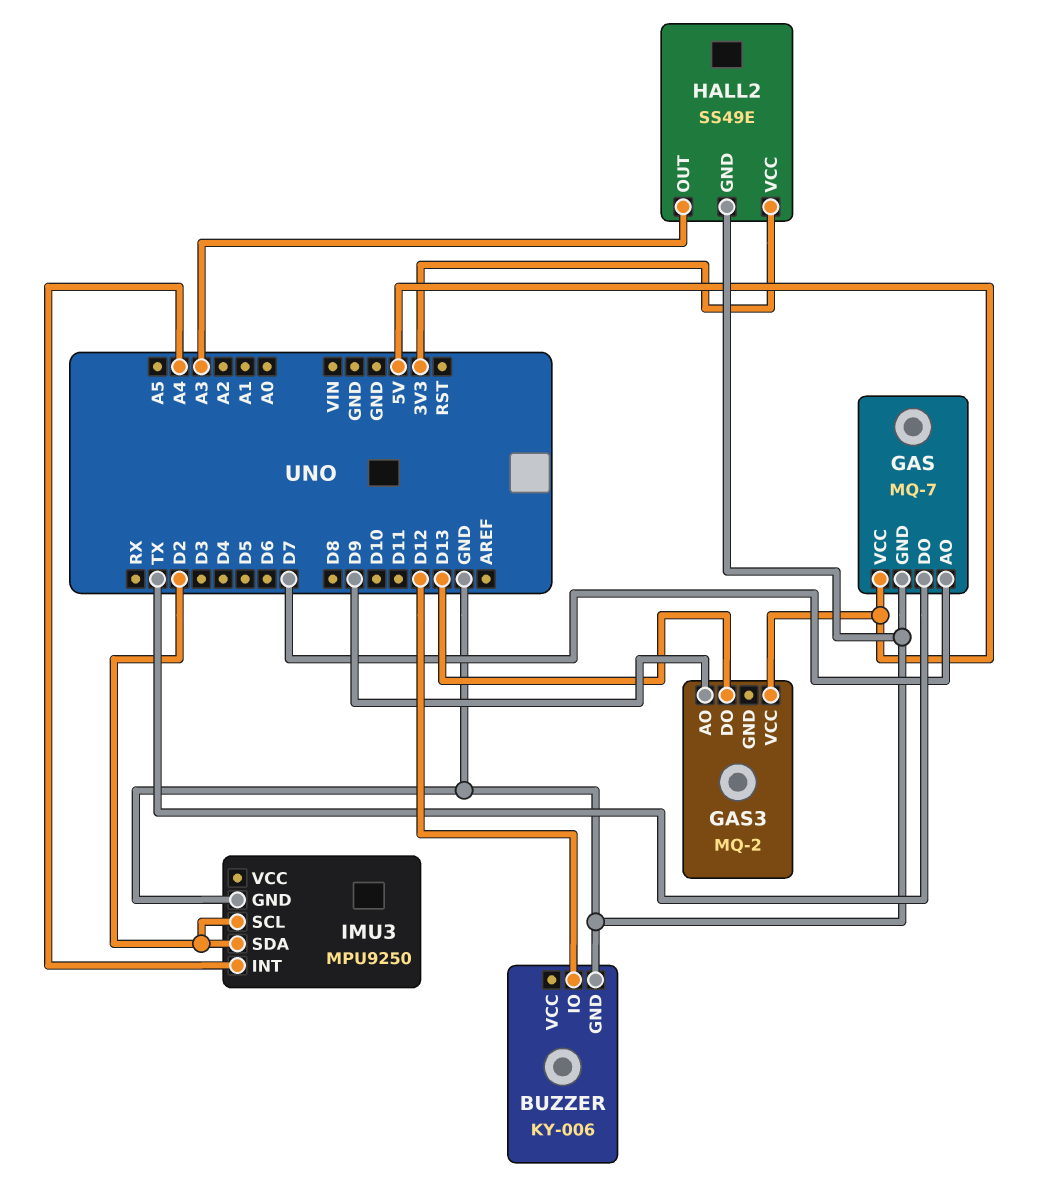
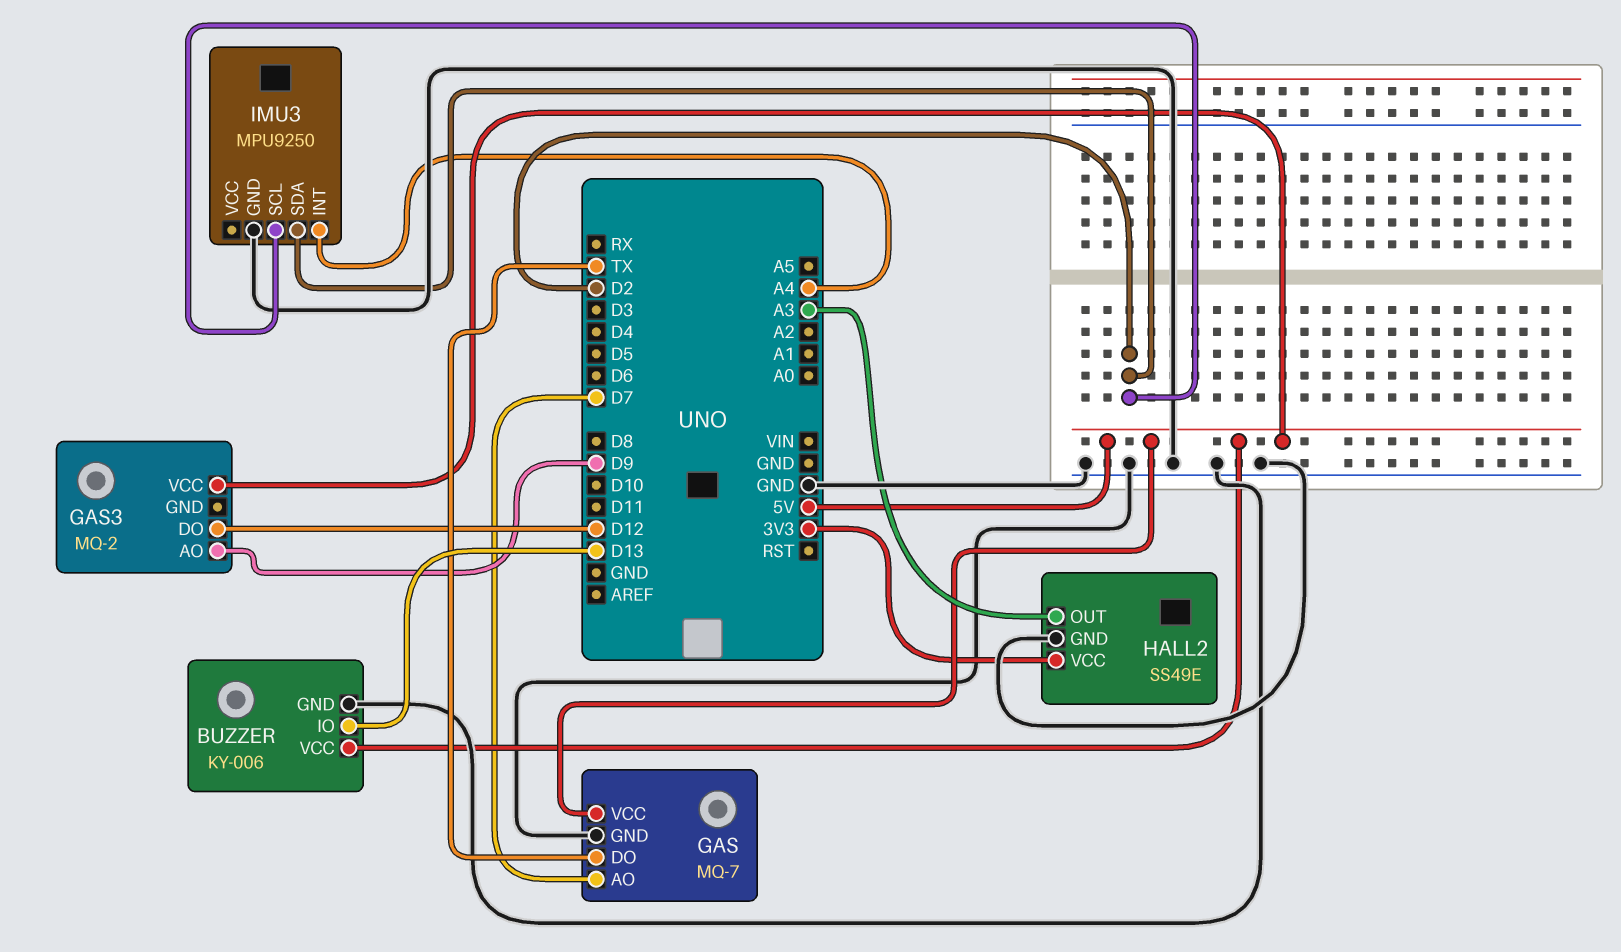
BUZZER pin IO: D12 -> D13
BUZZER pin VCC: none -> 5V
GAS3 pin DO: D13 -> D12

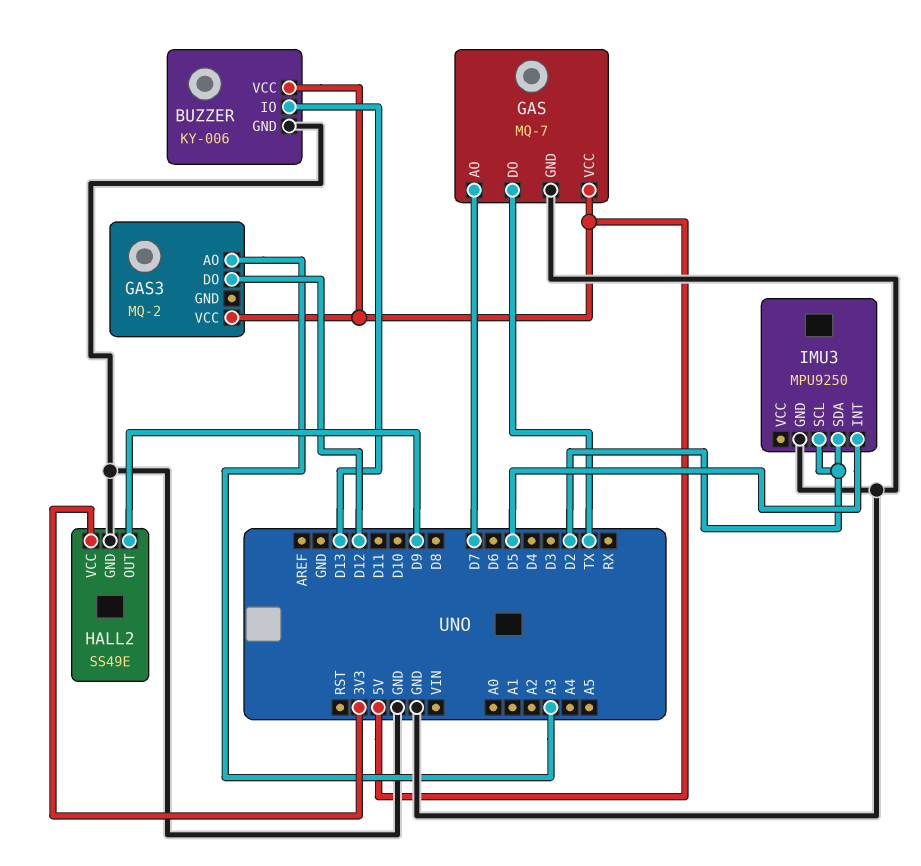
GAS3 pin AO: D9 -> A3
HALL2 pin OUT: A3 -> D9
IMU3 pin INT: A4 -> D5

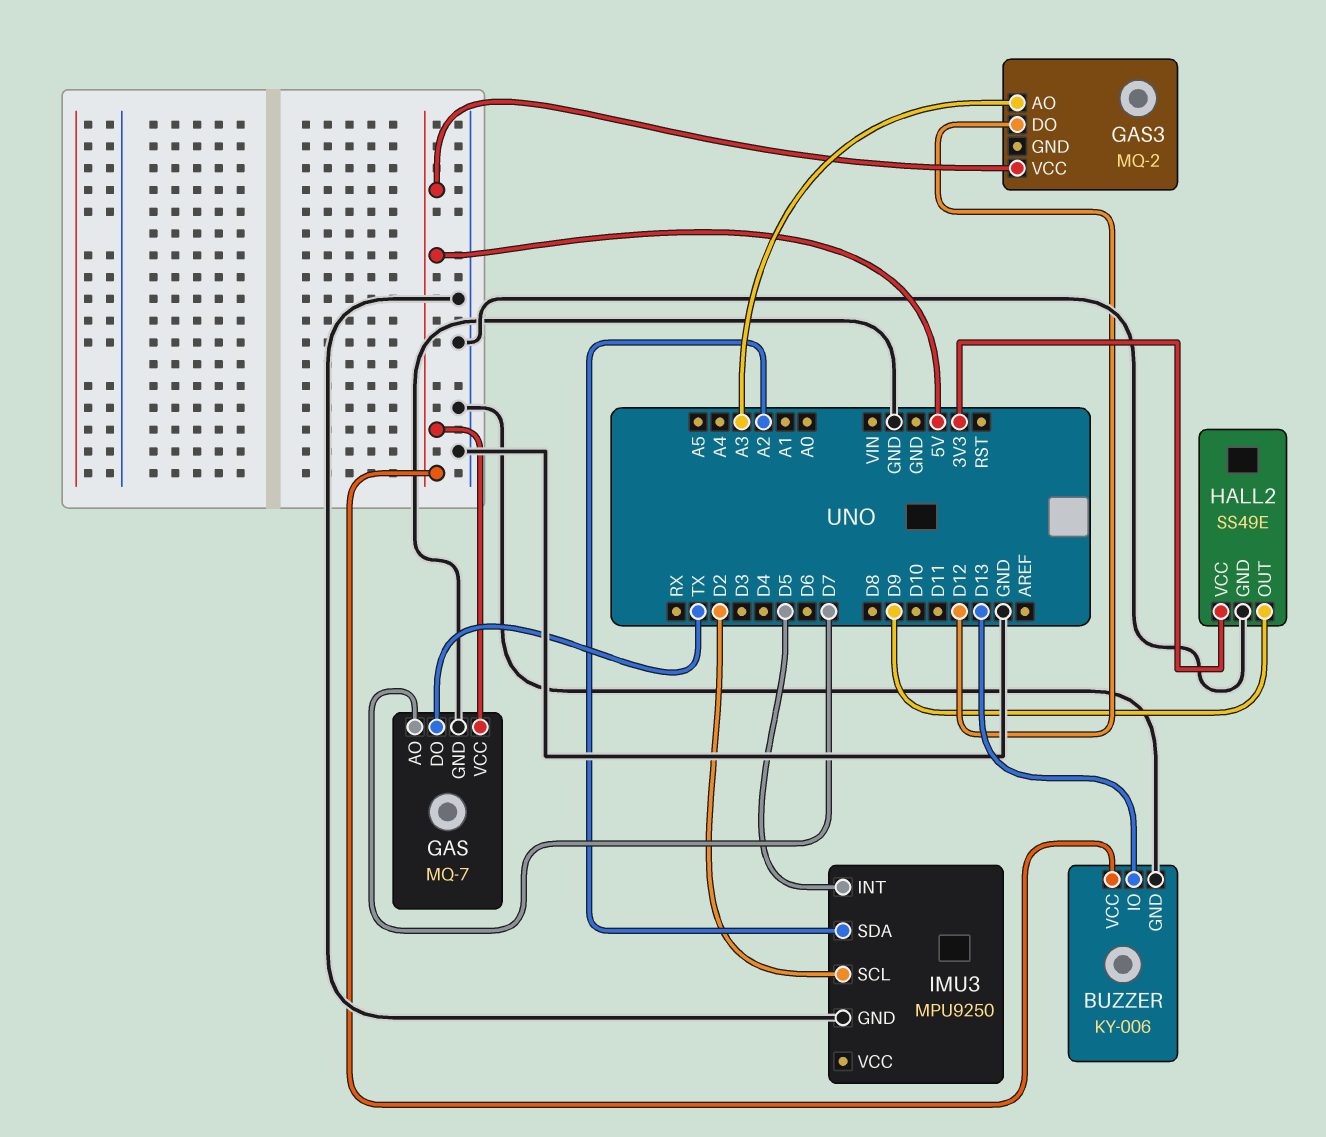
IMU3 pin SDA: D2 -> A2

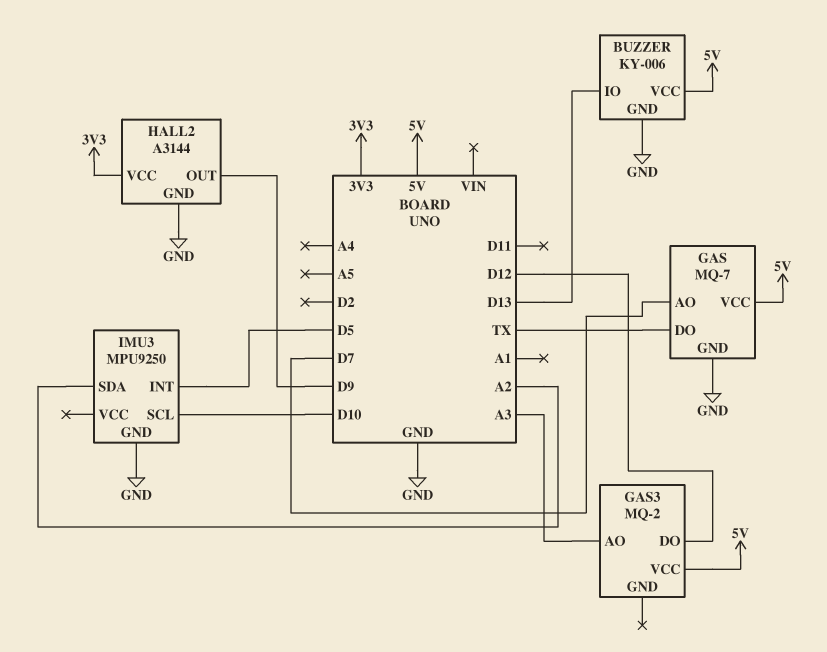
HALL2: SS49E -> A3144
IMU3 pin SCL: D2 -> D10

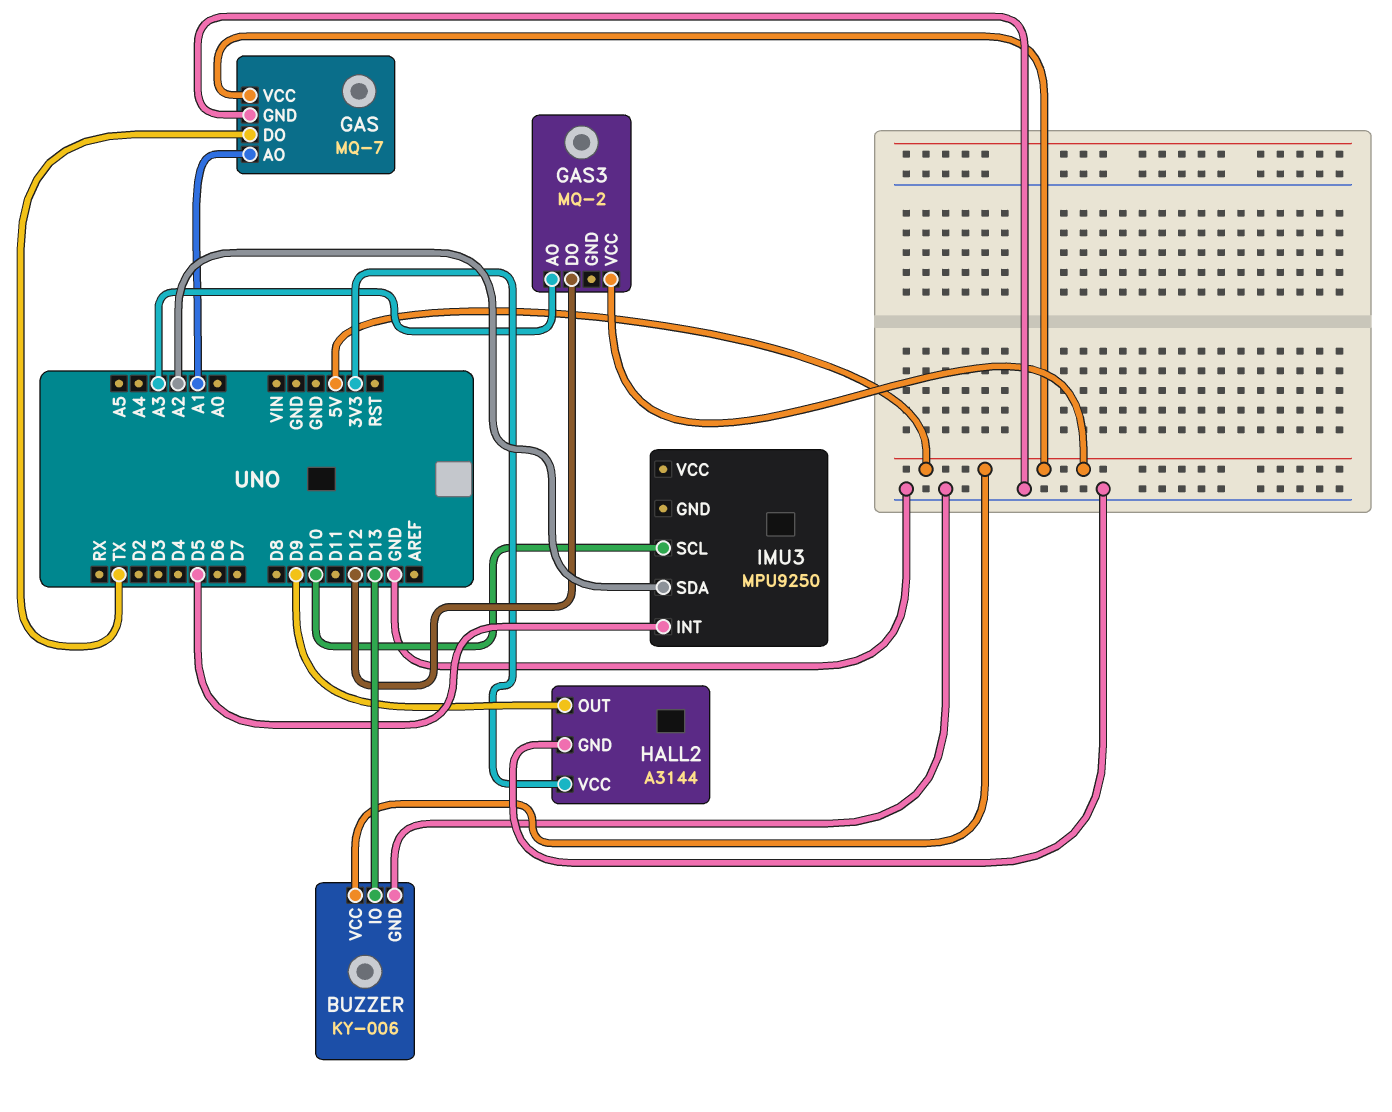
GAS pin AO: D7 -> A1
IMU3 pin GND: GND -> none

